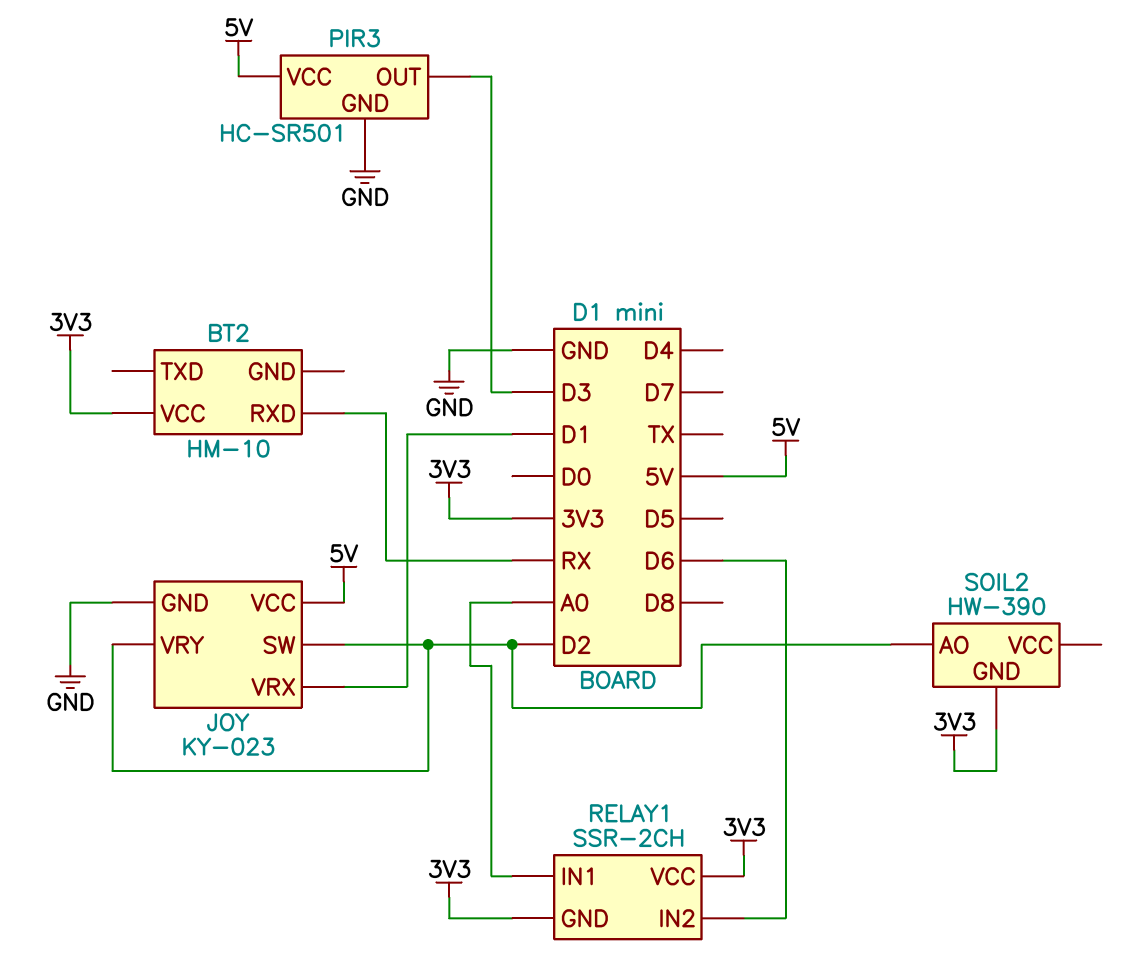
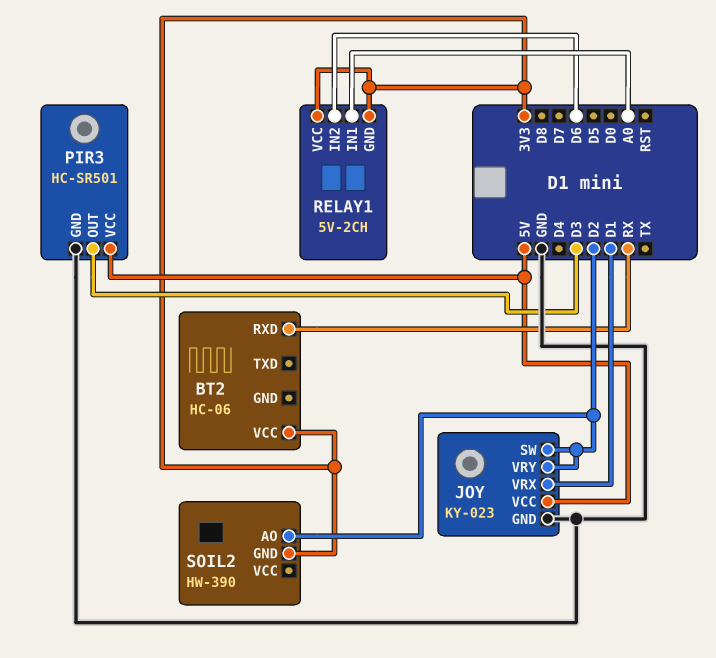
BT2: HM-10 -> HC-06
RELAY1: SSR-2CH -> 5V-2CH

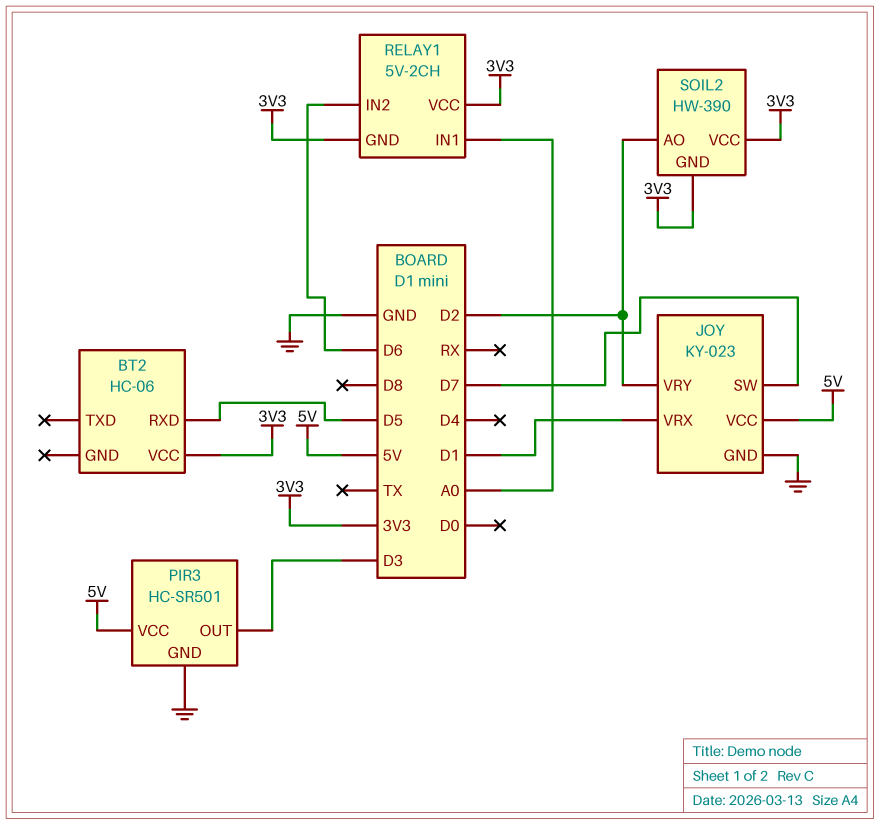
BT2 pin RXD: RX -> D5
JOY pin SW: D2 -> D7
SOIL2 pin VCC: none -> 3V3

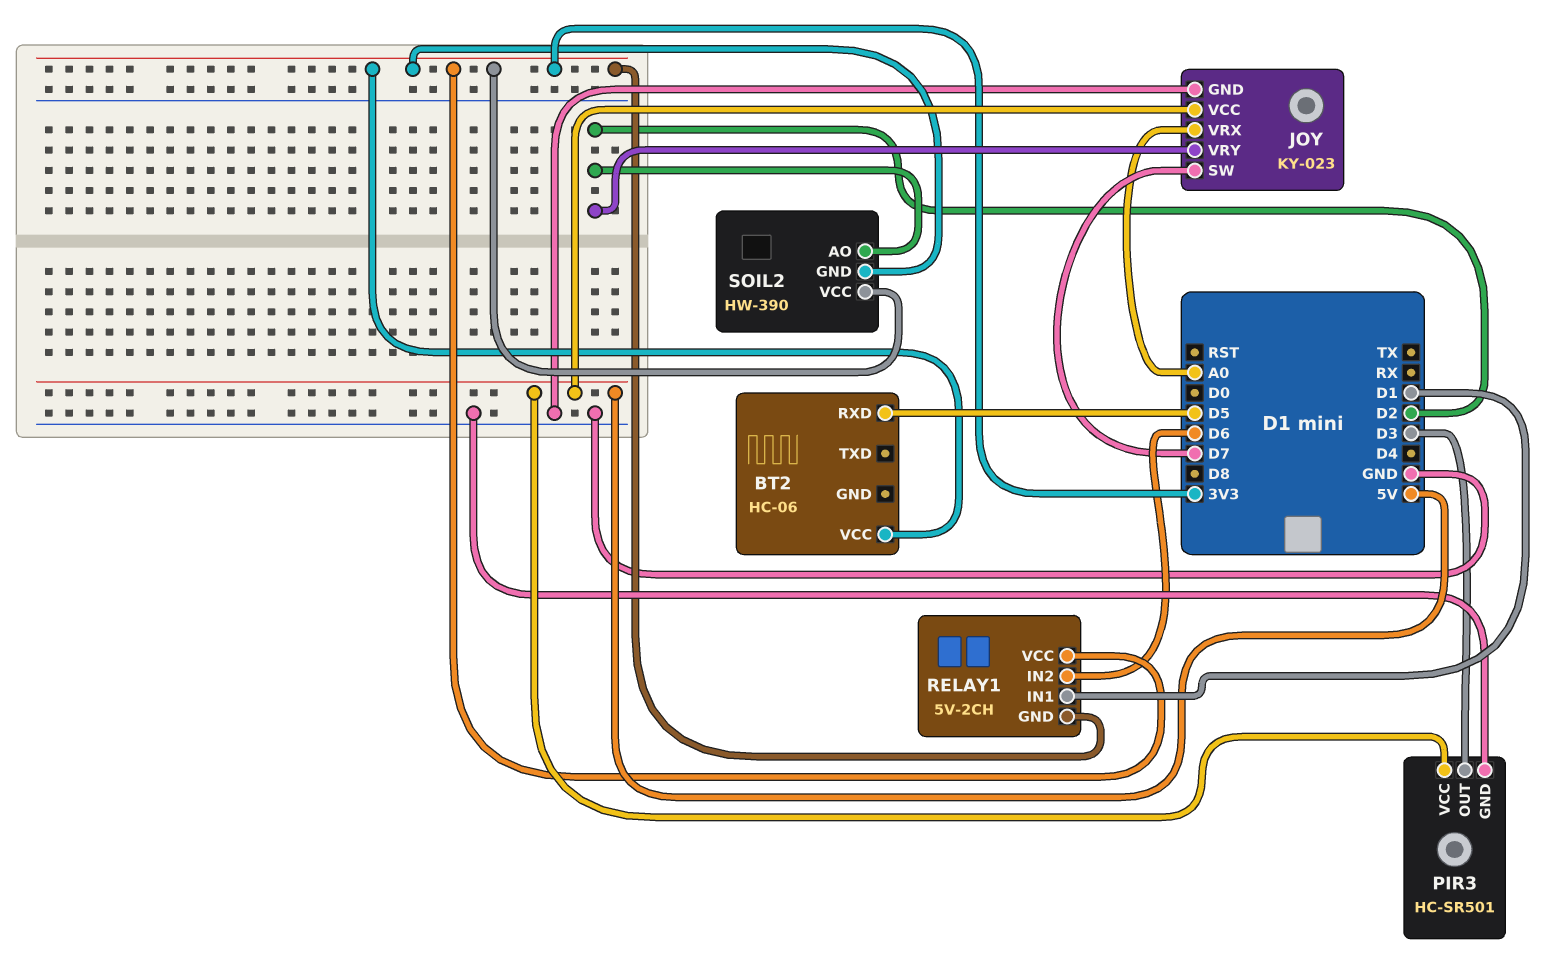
JOY pin VRX: D1 -> A0
RELAY1 pin IN1: A0 -> D1

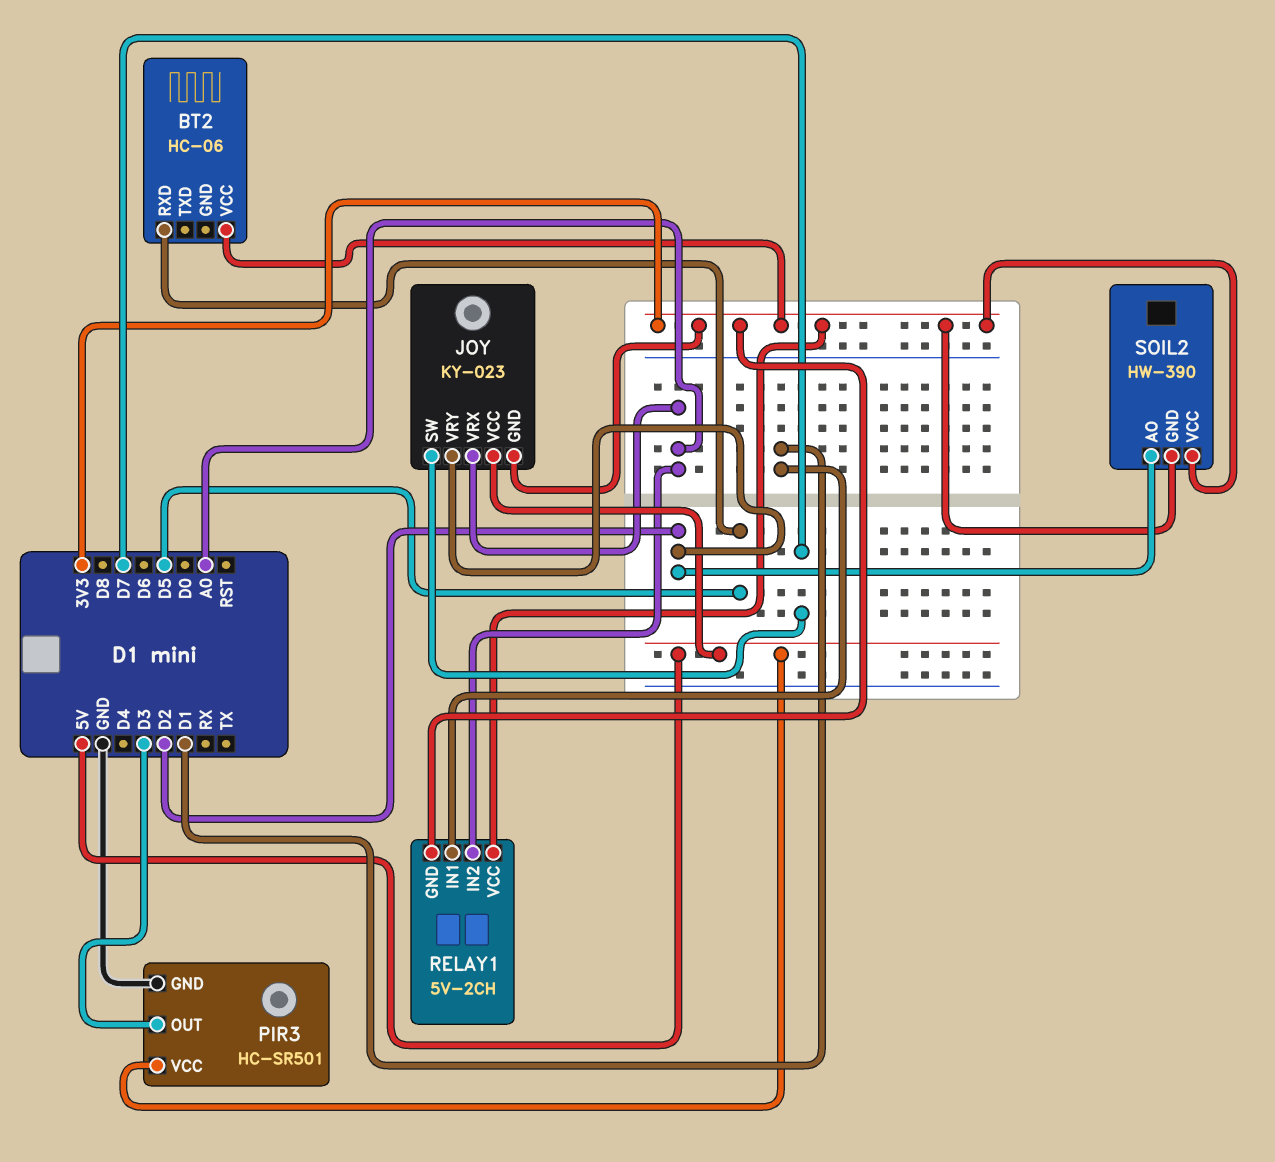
JOY pin GND: GND -> 3V3
RELAY1 pin IN2: D6 -> A0

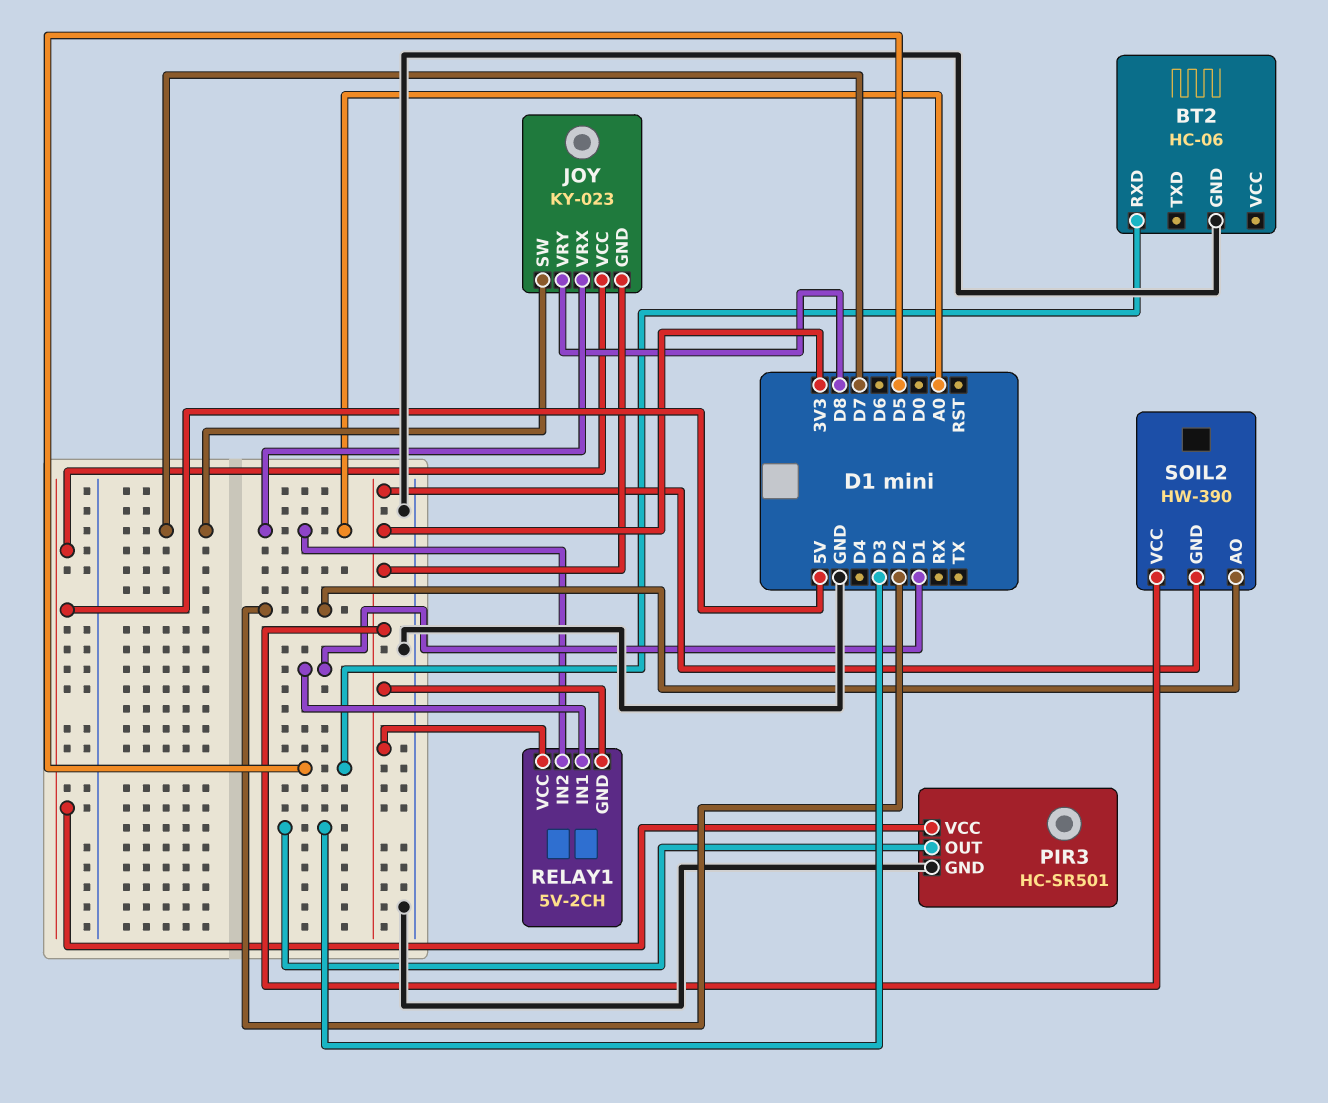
BT2 pin GND: none -> GND
BT2 pin VCC: 3V3 -> none
JOY pin VRY: D2 -> D8

